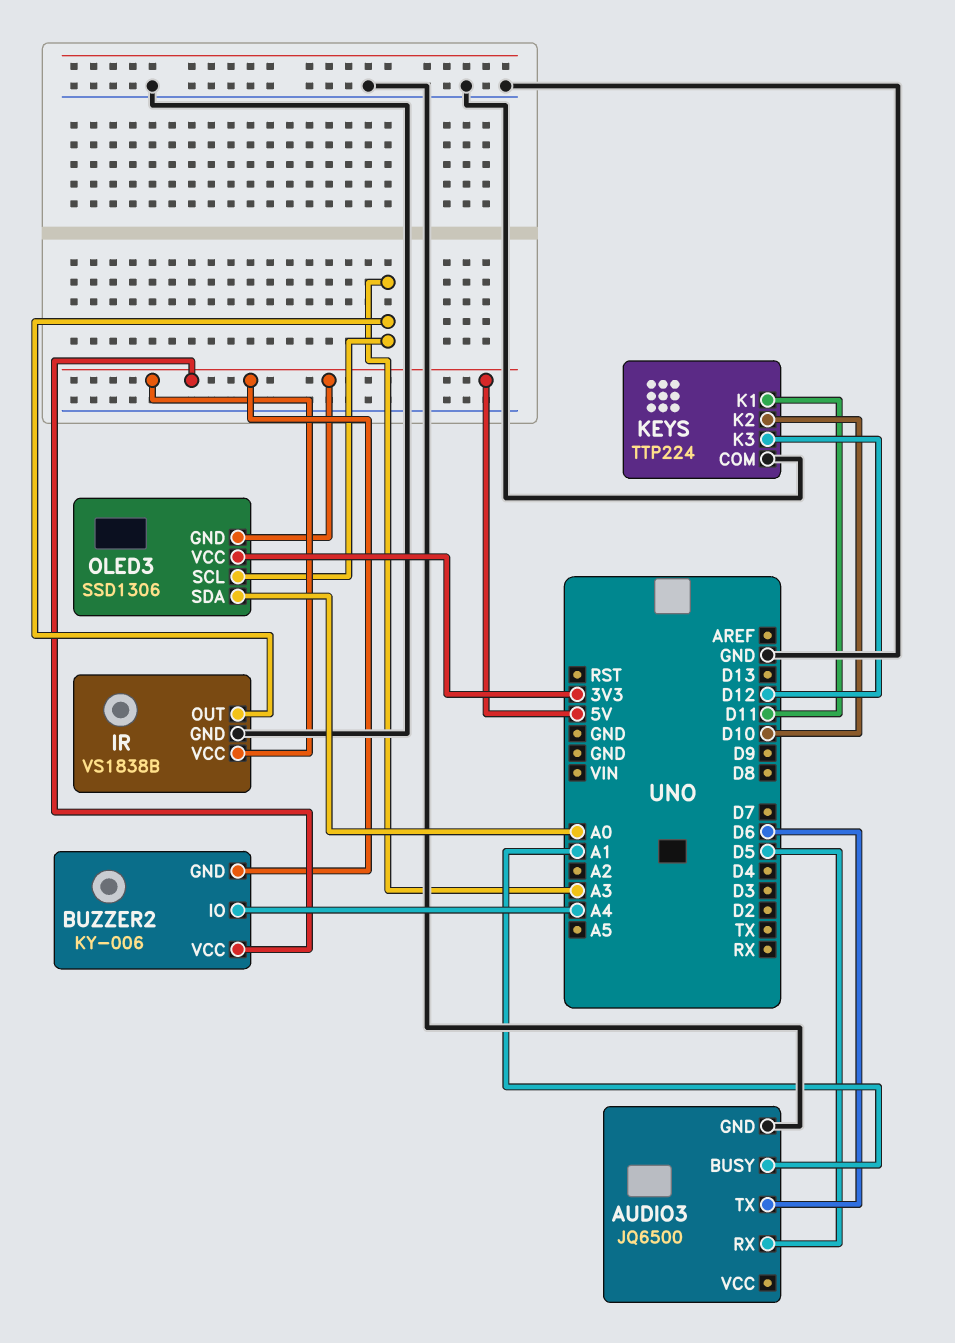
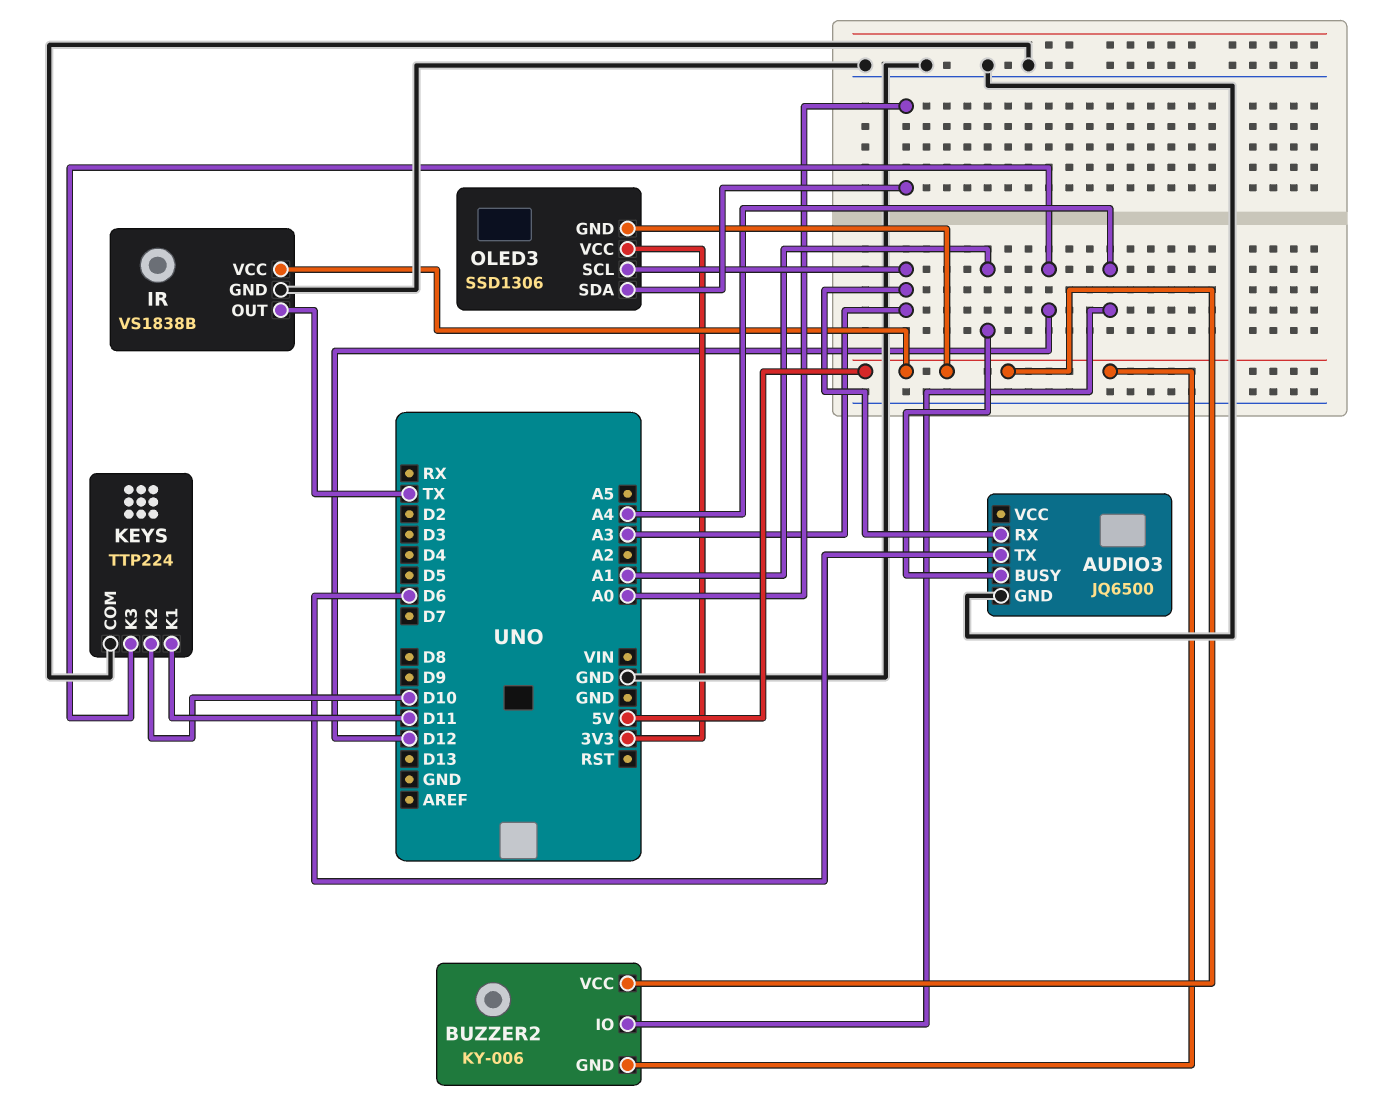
AUDIO3 pin RX: D5 -> A3
IR pin OUT: A3 -> TX

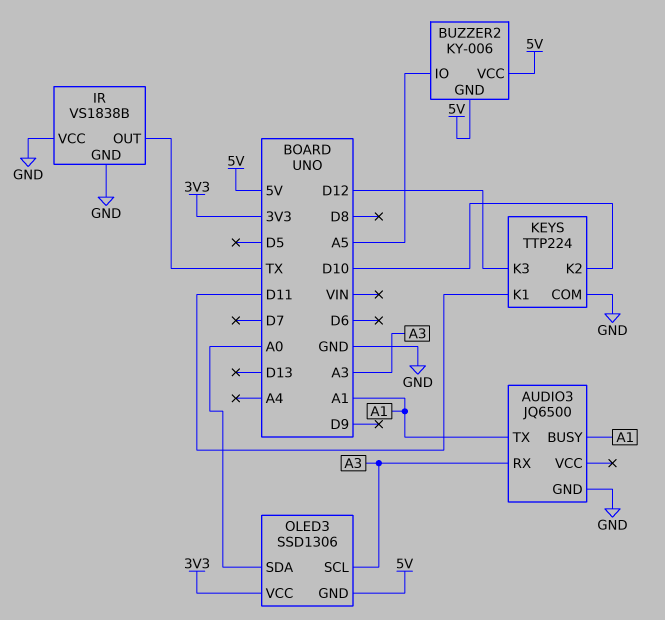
AUDIO3 pin TX: D6 -> A1
BUZZER2 pin IO: A4 -> A5
IR pin VCC: 5V -> GND

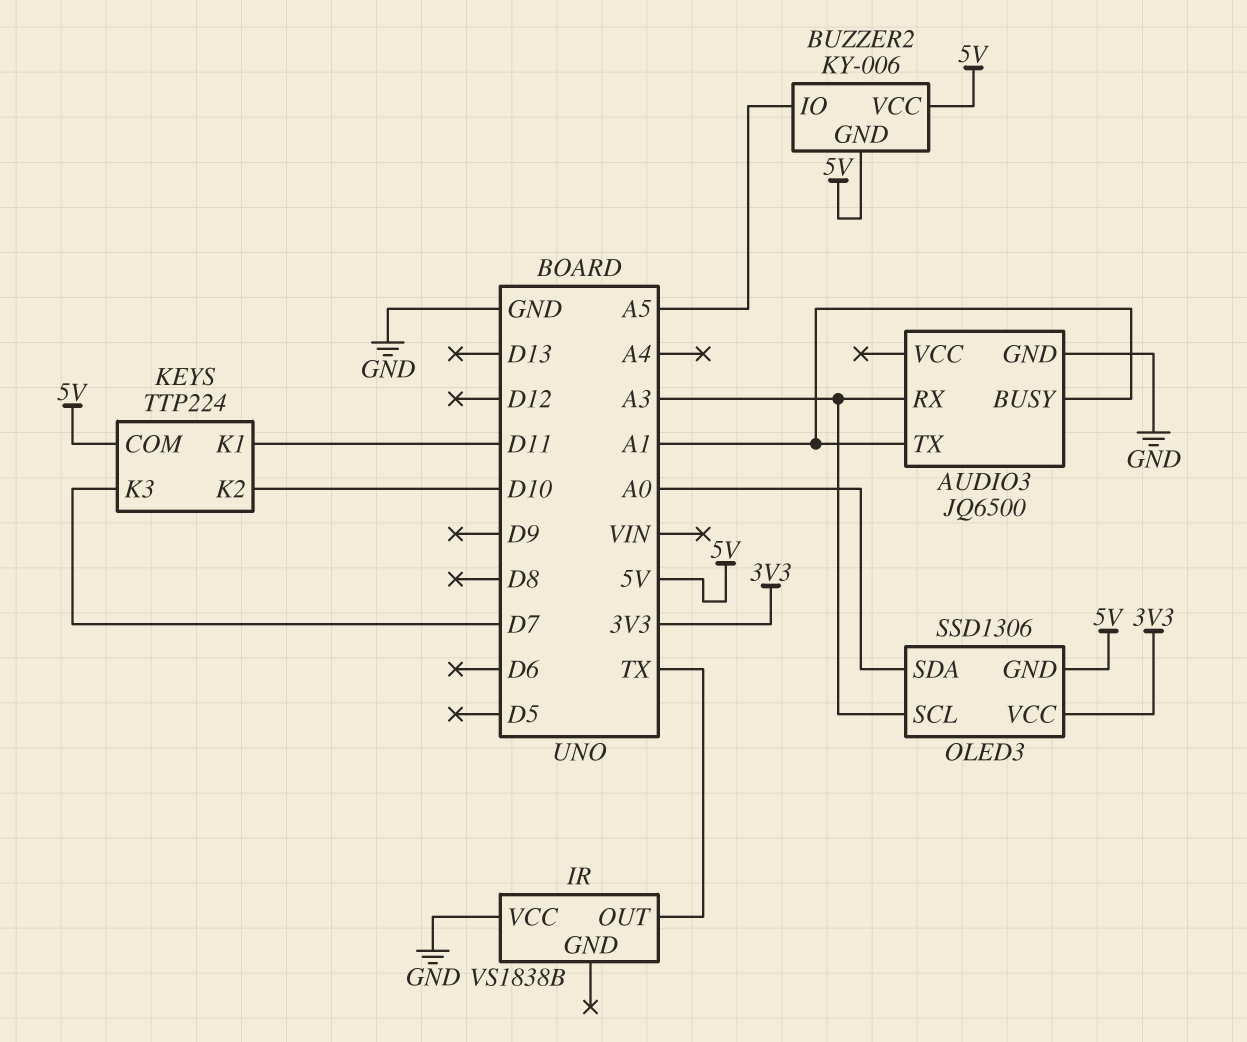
IR pin GND: GND -> none
KEYS pin COM: GND -> 5V
KEYS pin K3: D12 -> D7

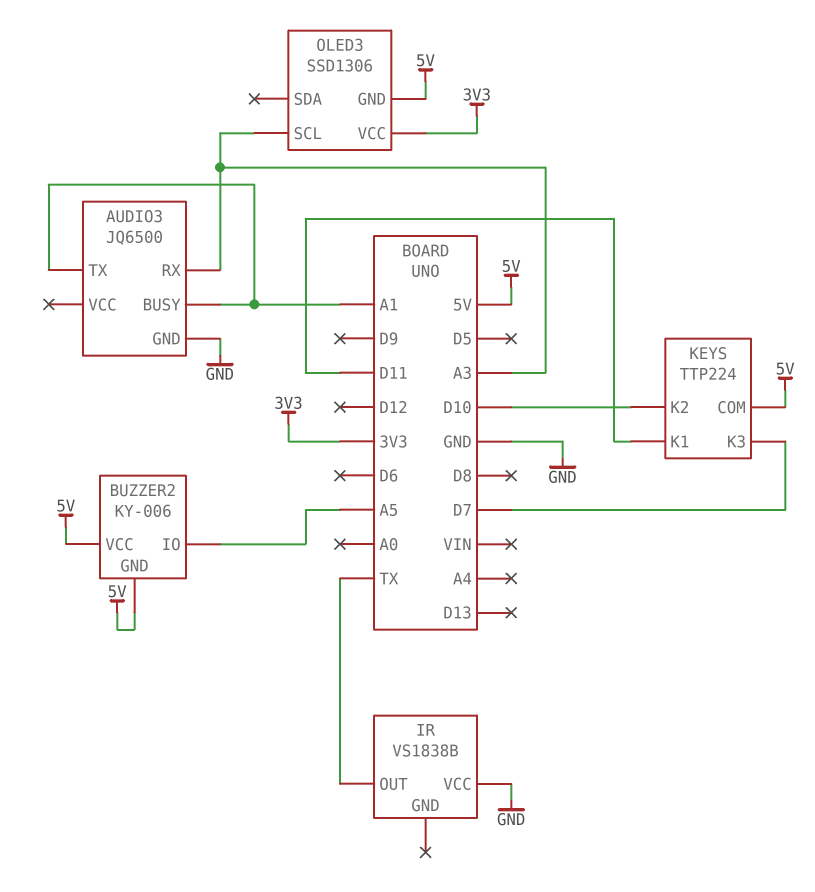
OLED3 pin SDA: A0 -> none

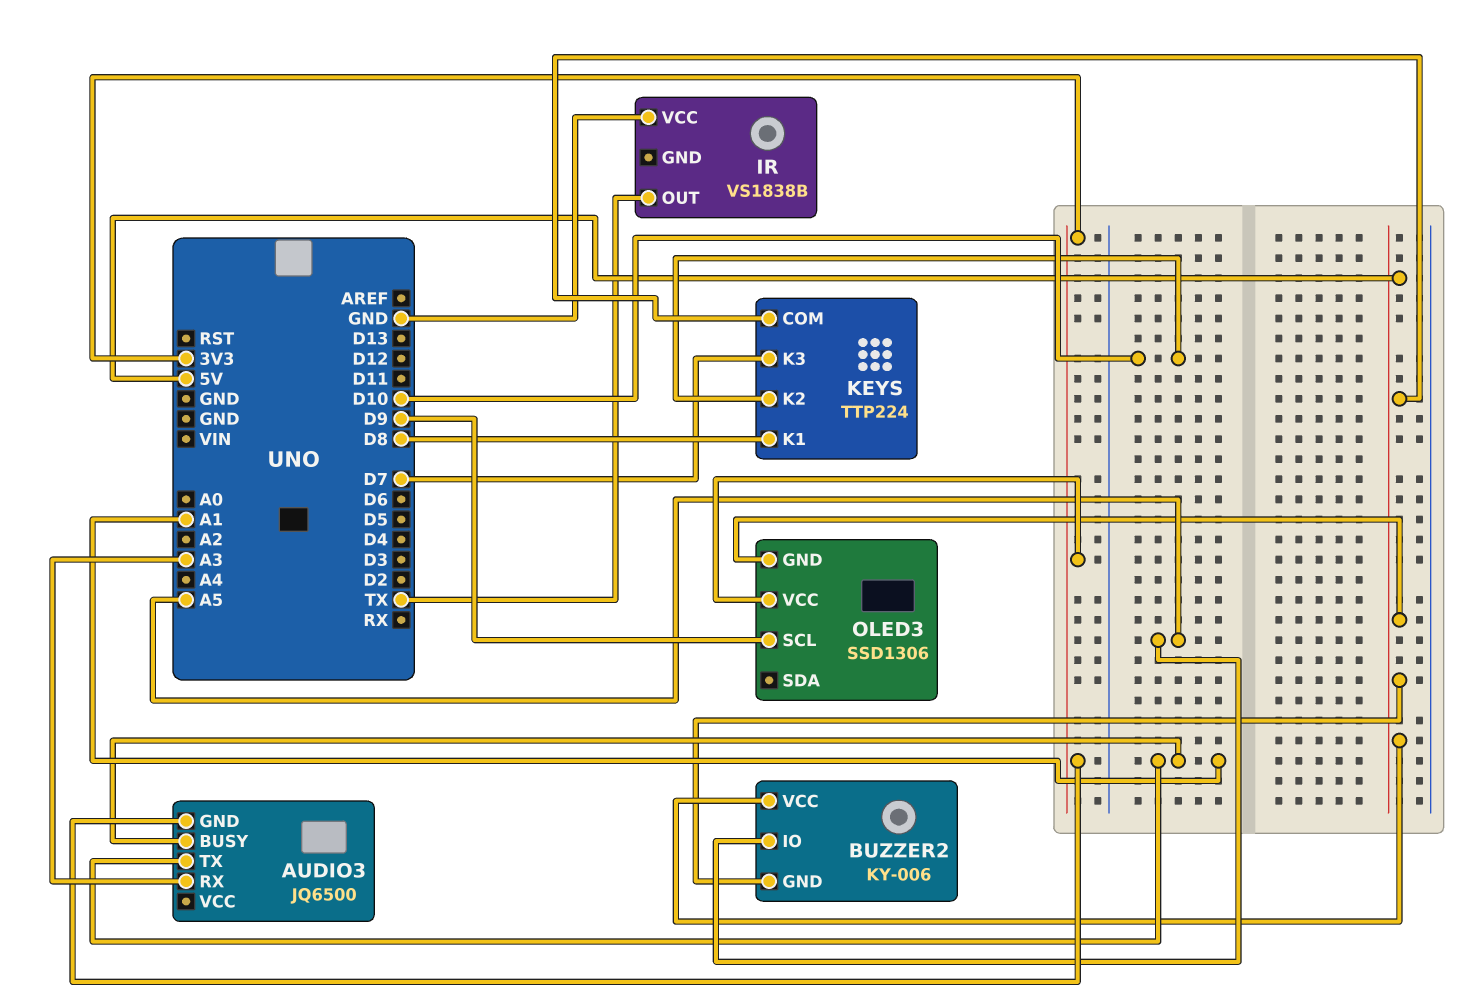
AUDIO3 pin GND: GND -> 3V3
KEYS pin K1: D11 -> D8
OLED3 pin SCL: A3 -> D9

